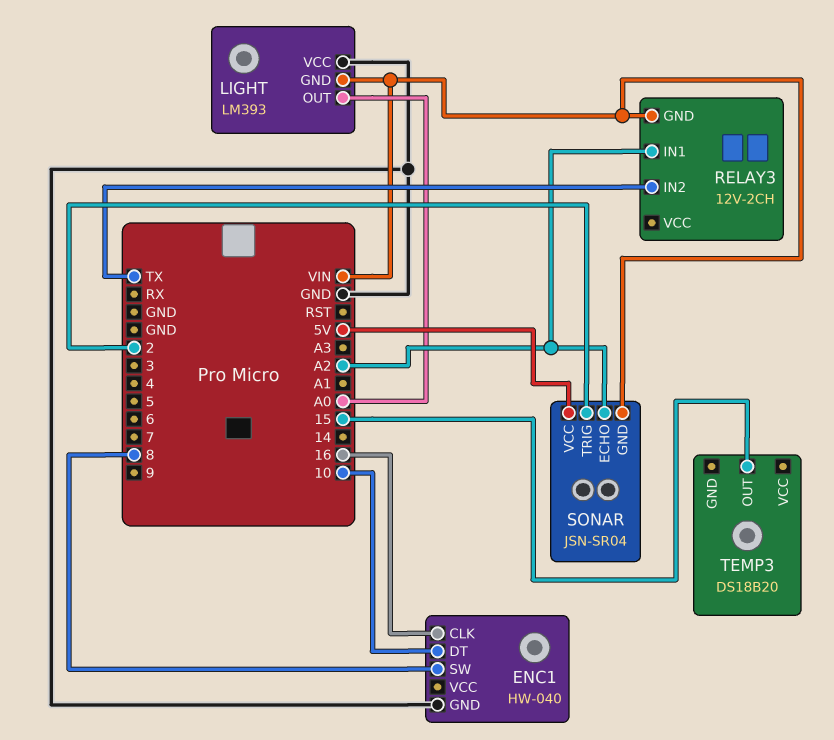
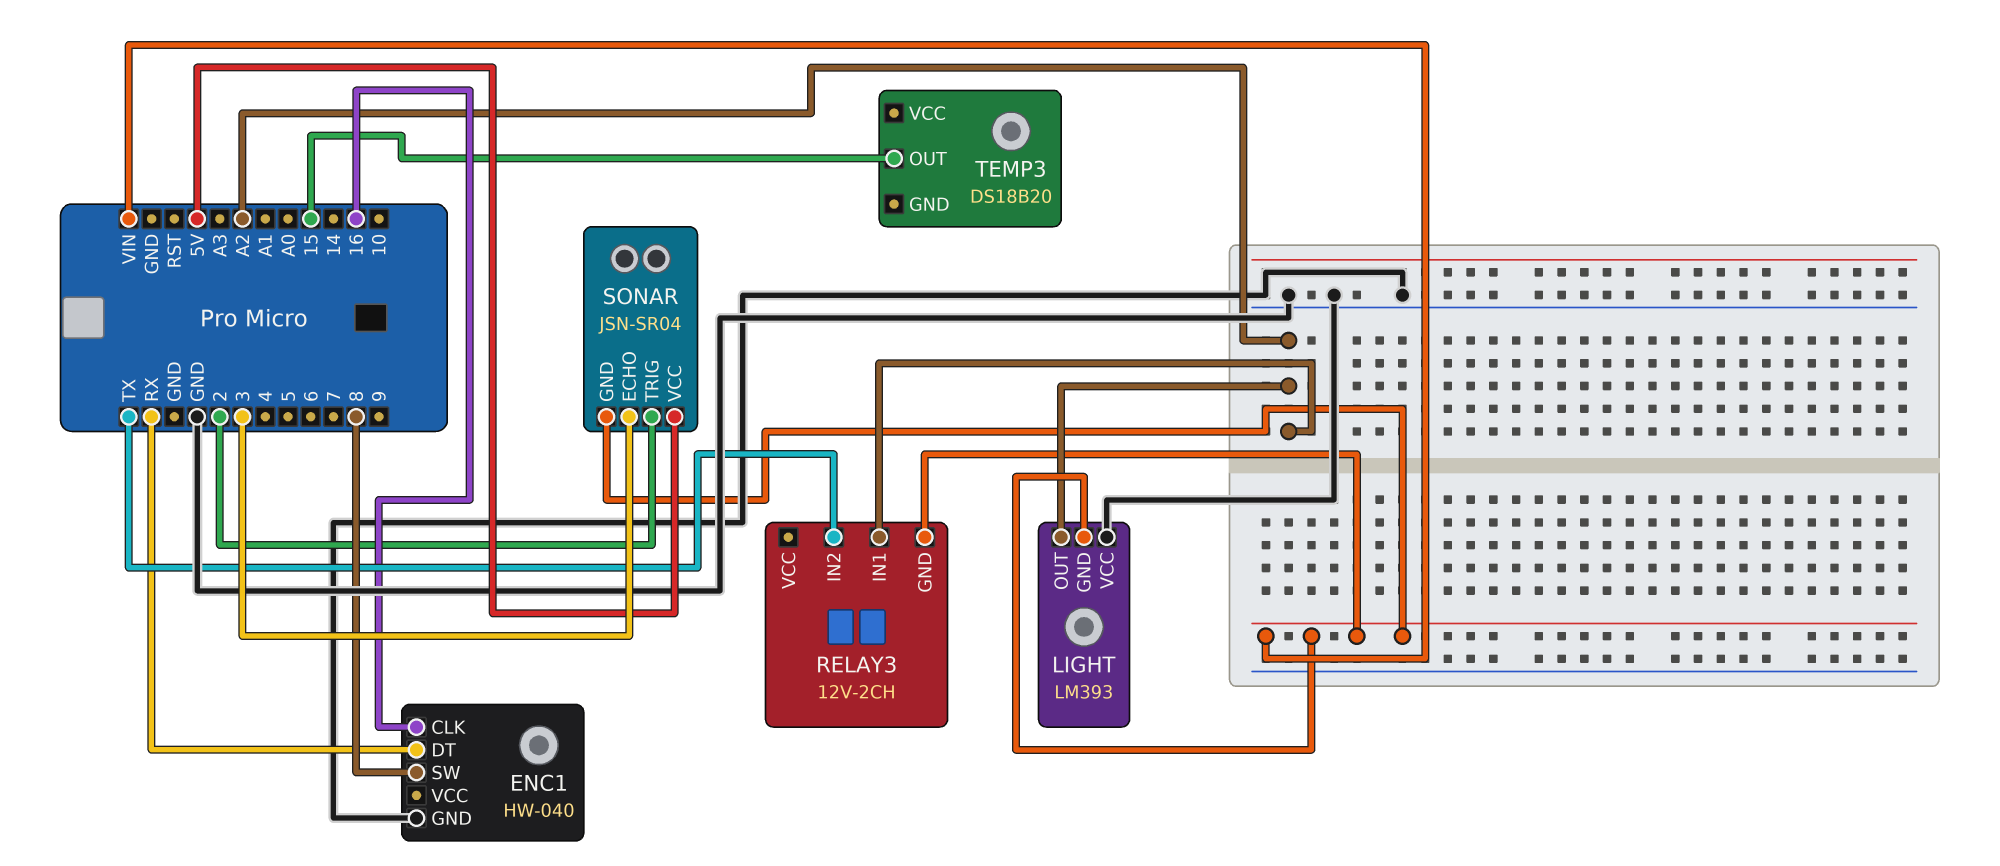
ENC1 pin DT: 10 -> RX
LIGHT pin OUT: A0 -> A2
SONAR pin ECHO: A2 -> 3

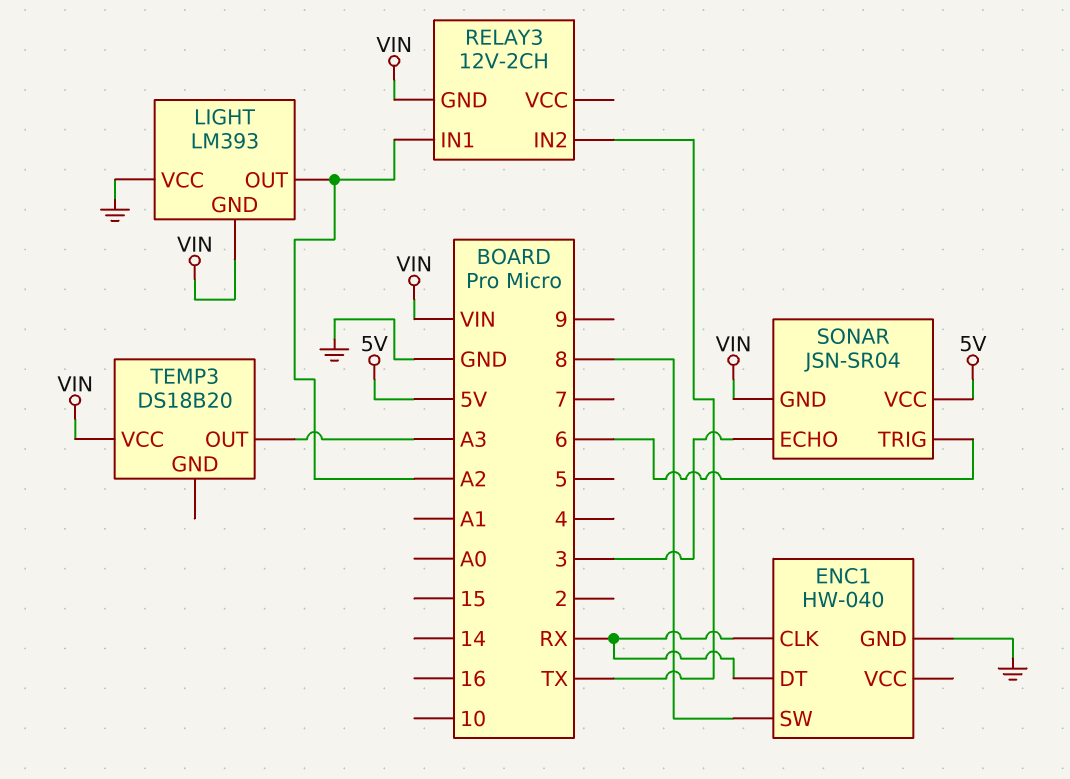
ENC1 pin CLK: 16 -> RX
SONAR pin TRIG: 2 -> 6
TEMP3 pin OUT: 15 -> A3
TEMP3 pin VCC: none -> VIN

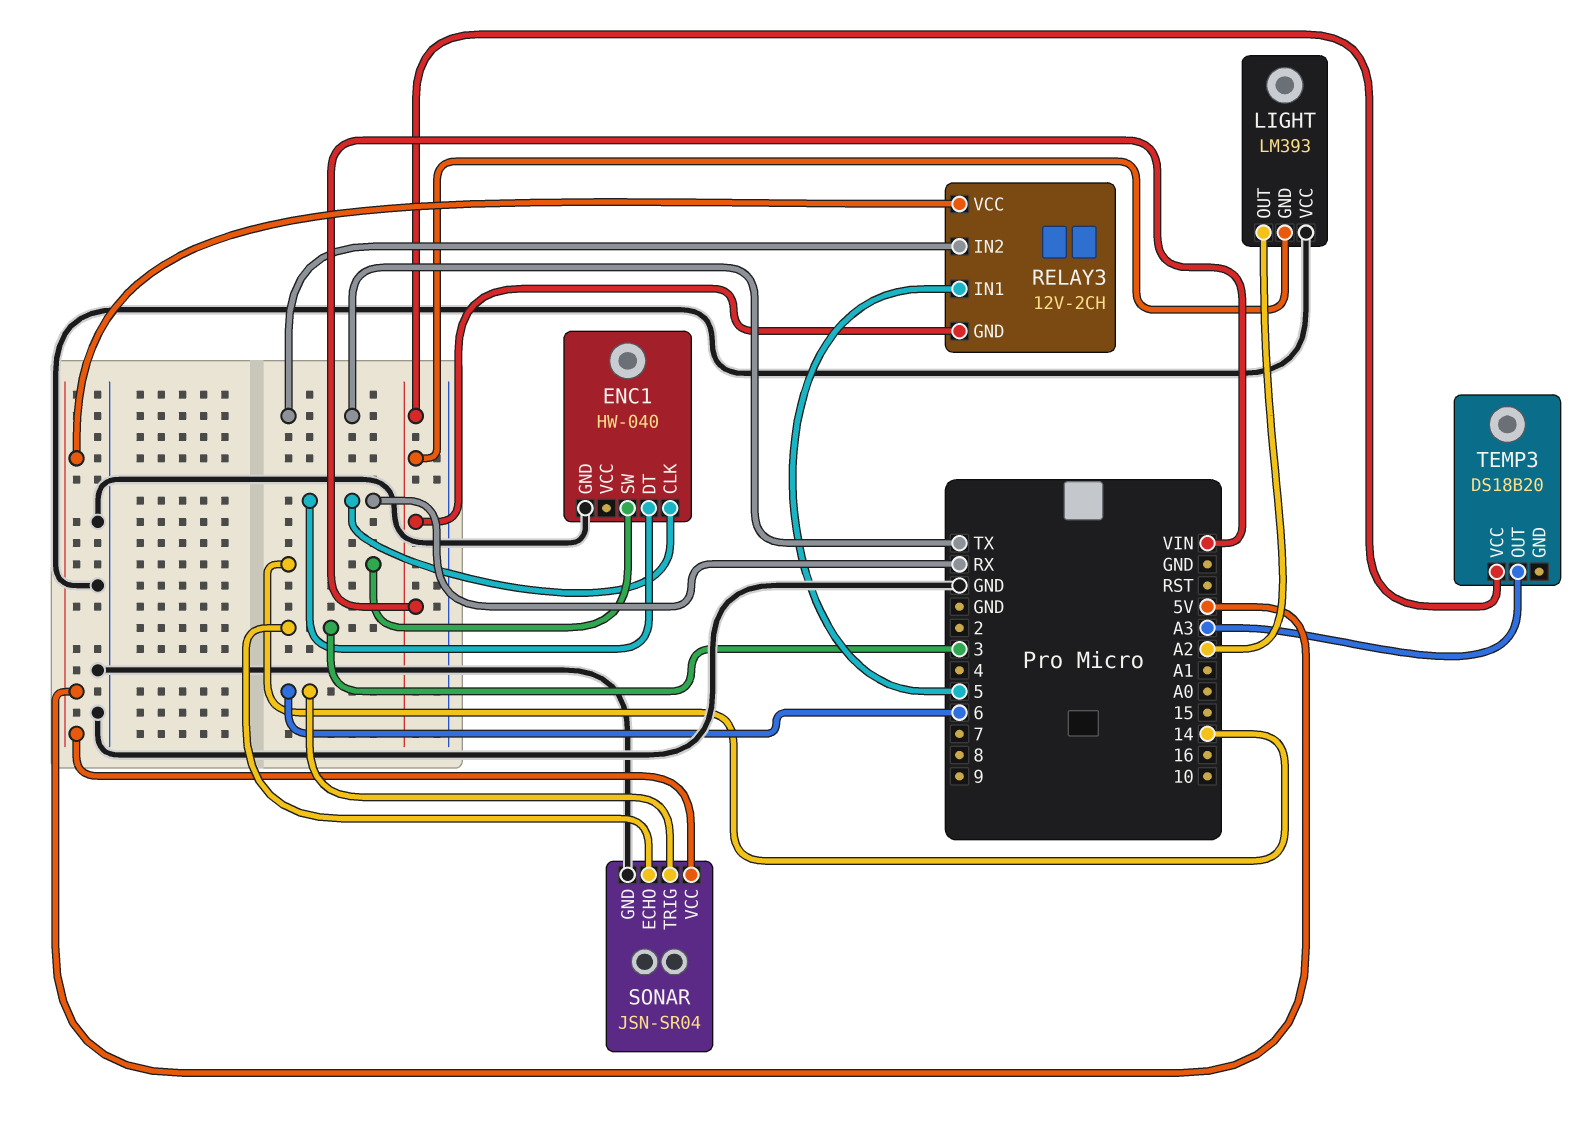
ENC1 pin SW: 8 -> 14
RELAY3 pin IN1: A2 -> 5
RELAY3 pin VCC: none -> 5V
SONAR pin GND: VIN -> GND

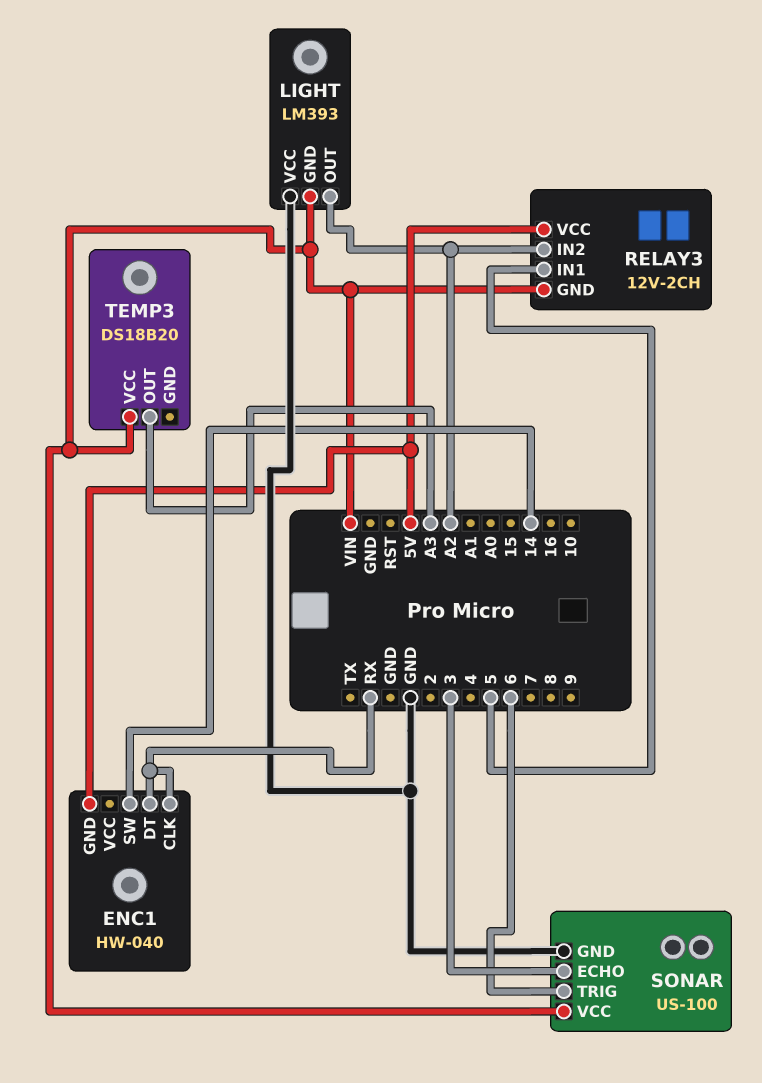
ENC1 pin GND: GND -> 5V
RELAY3 pin IN2: TX -> A2
SONAR: JSN-SR04 -> US-100
SONAR pin VCC: 5V -> VIN

